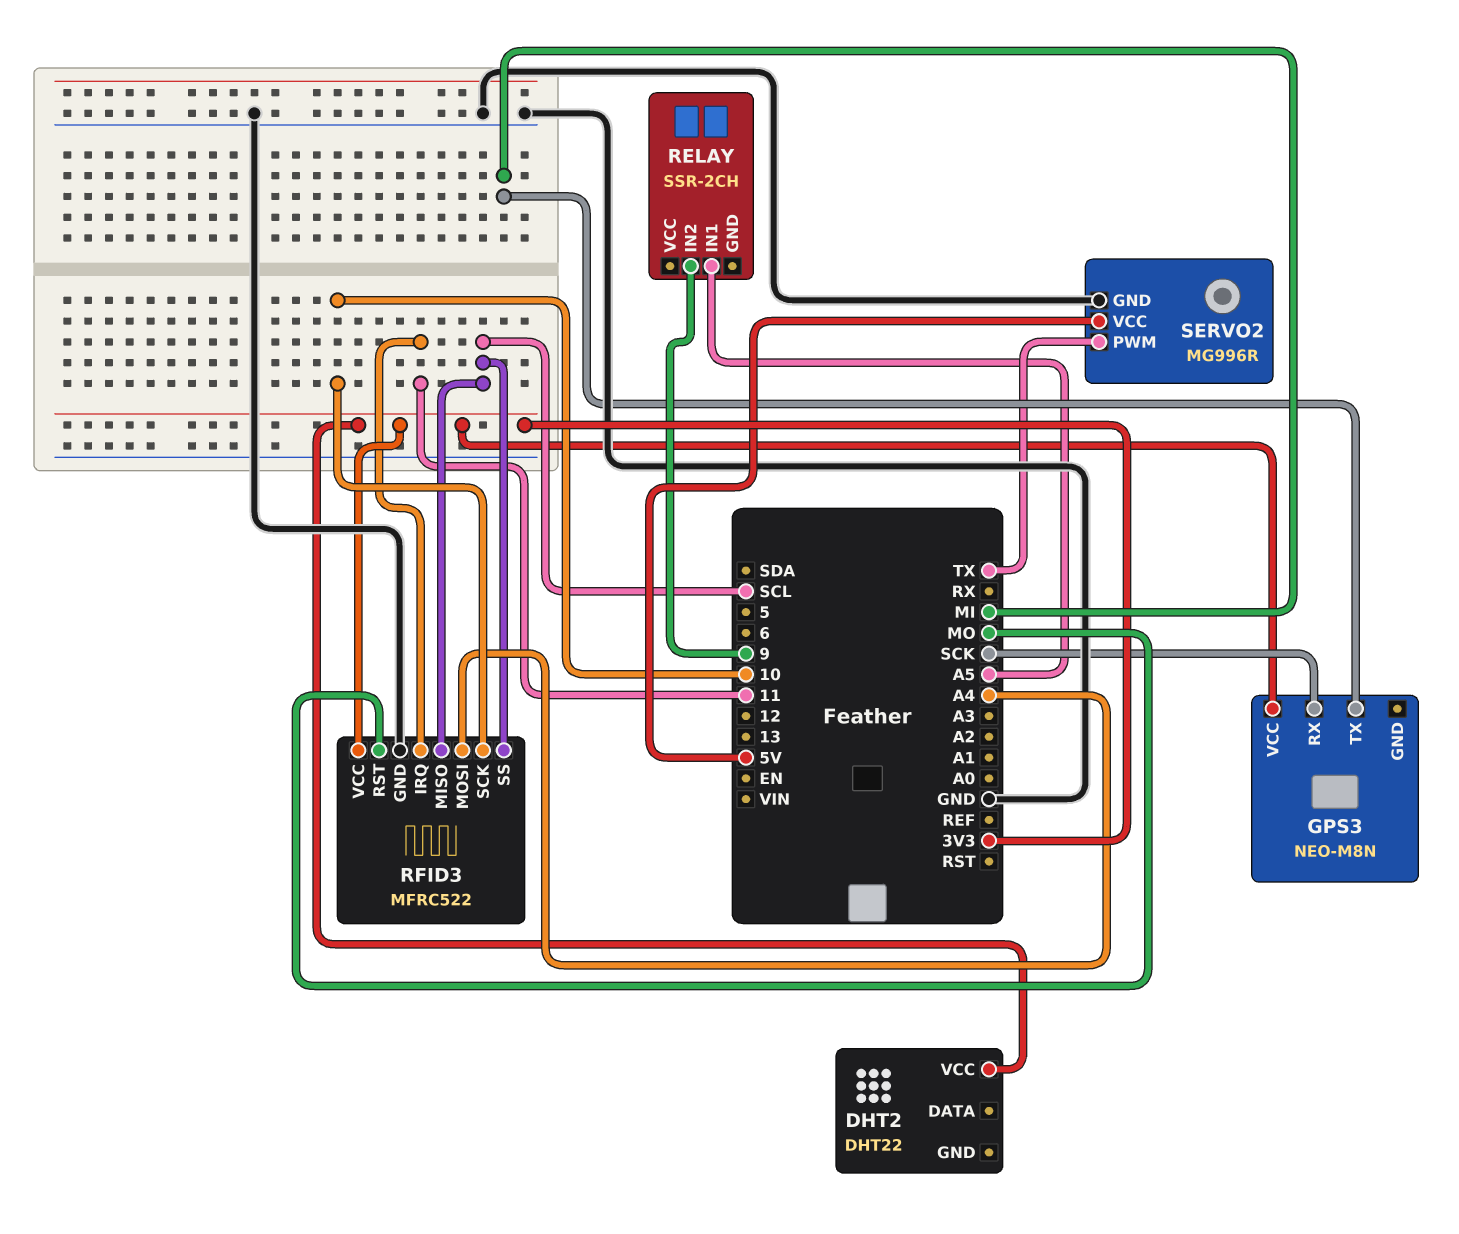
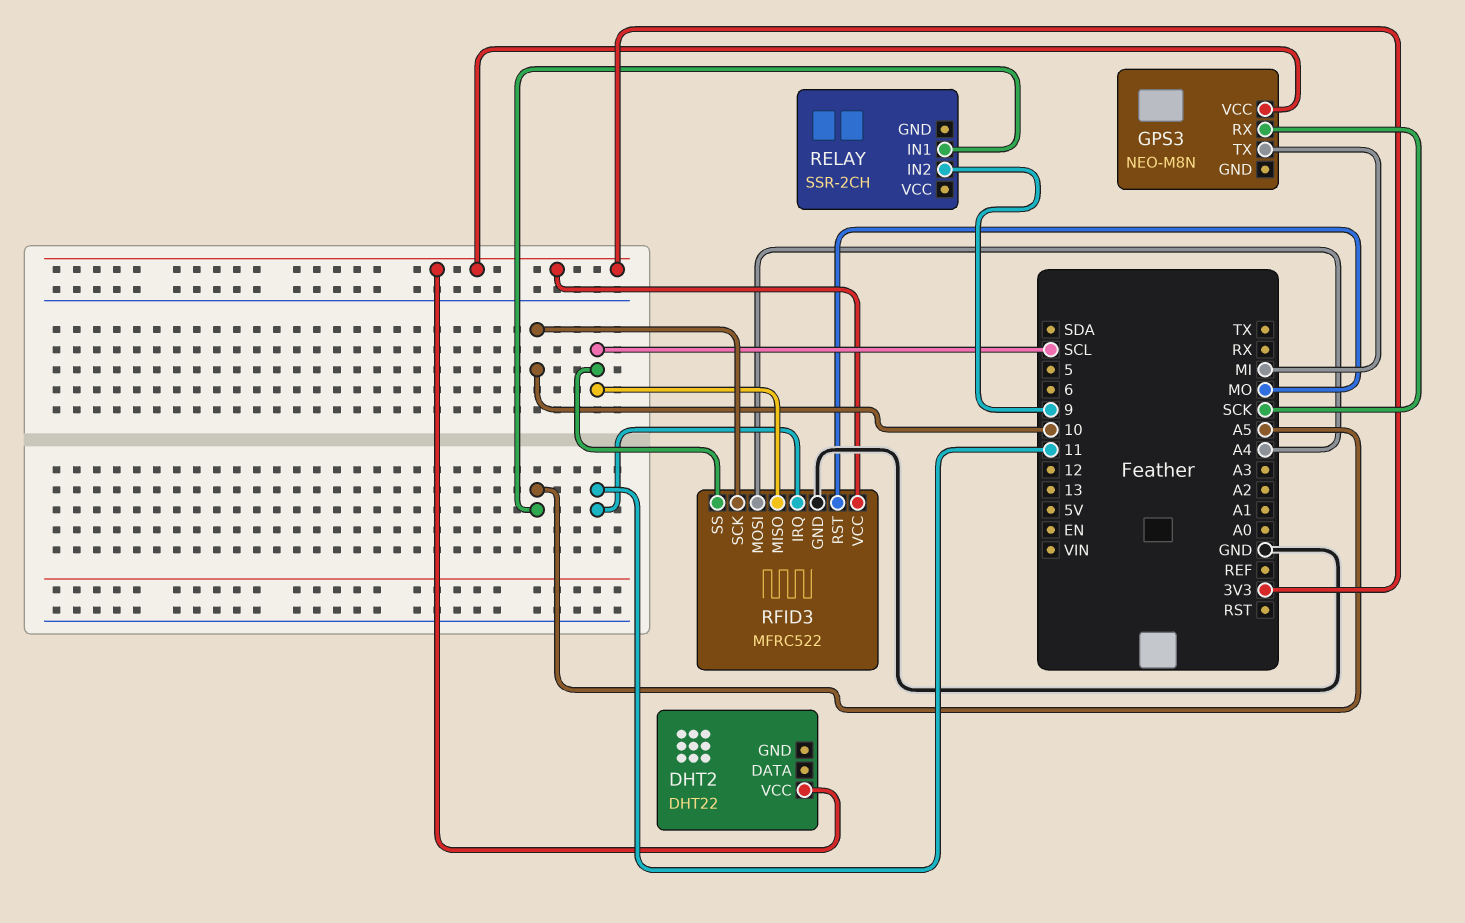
SERVO2: MG996R -> none
SERVO2 pin GND: GND -> none
SERVO2 pin PWM: TX -> none
SERVO2 pin VCC: 5V -> none

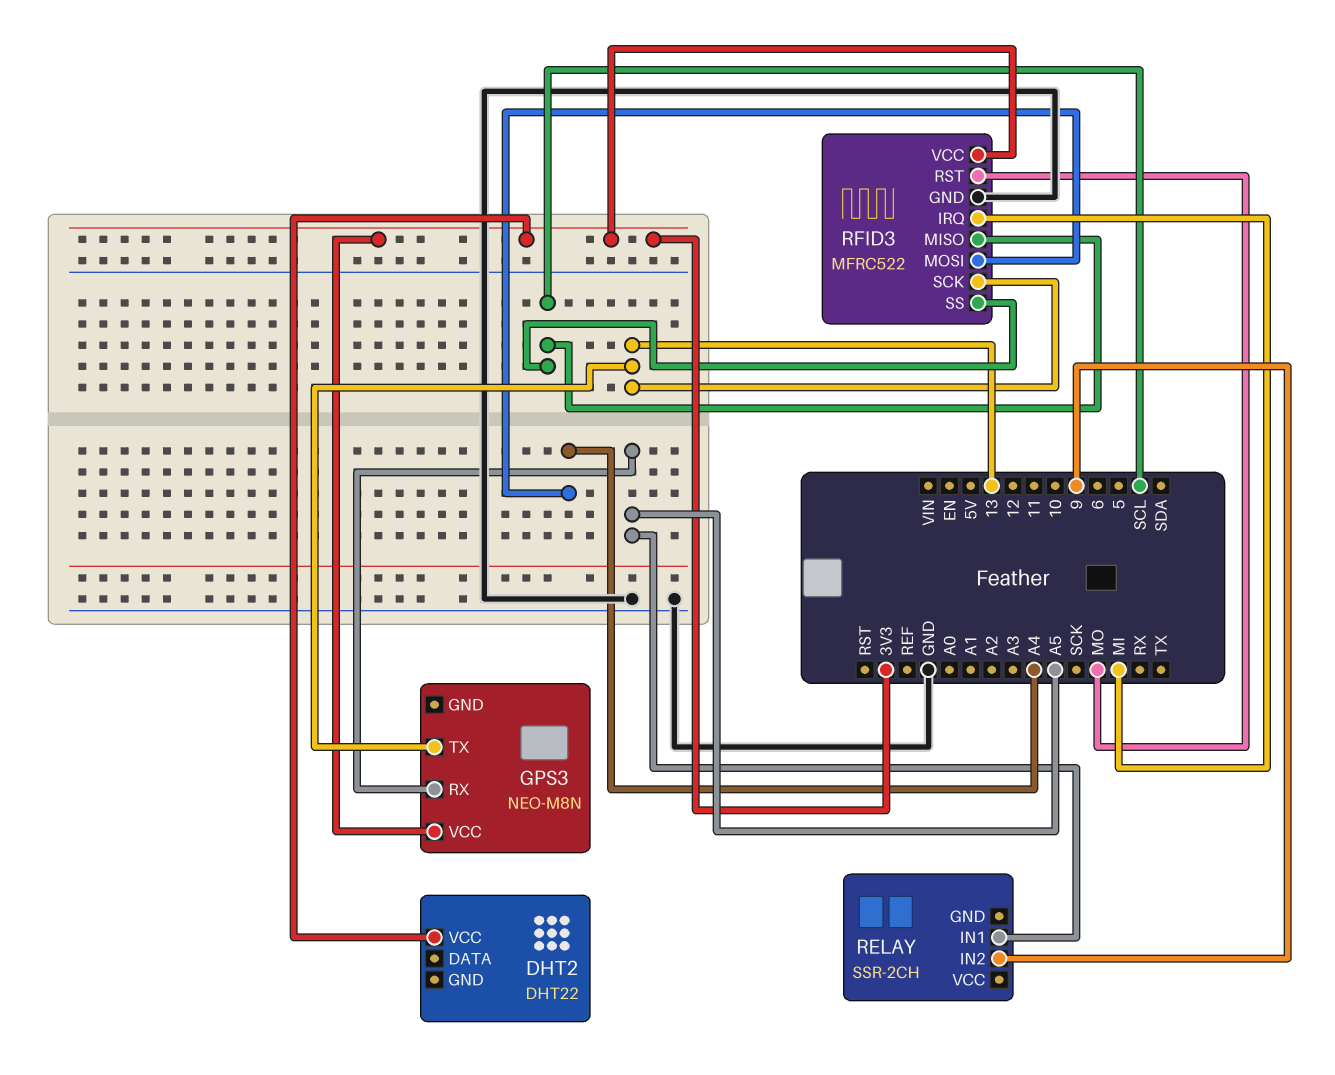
GPS3 pin RX: SCK -> A5
GPS3 pin TX: MI -> 13
RFID3 pin IRQ: 11 -> MI
RFID3 pin SCK: 10 -> 13

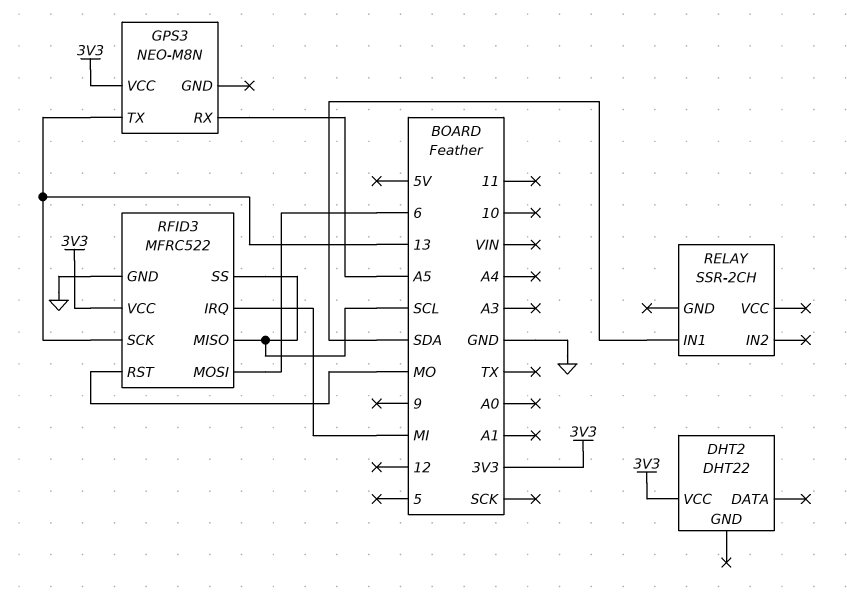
RELAY pin IN1: A5 -> SDA
RELAY pin IN2: 9 -> none
RFID3 pin MOSI: A4 -> 6

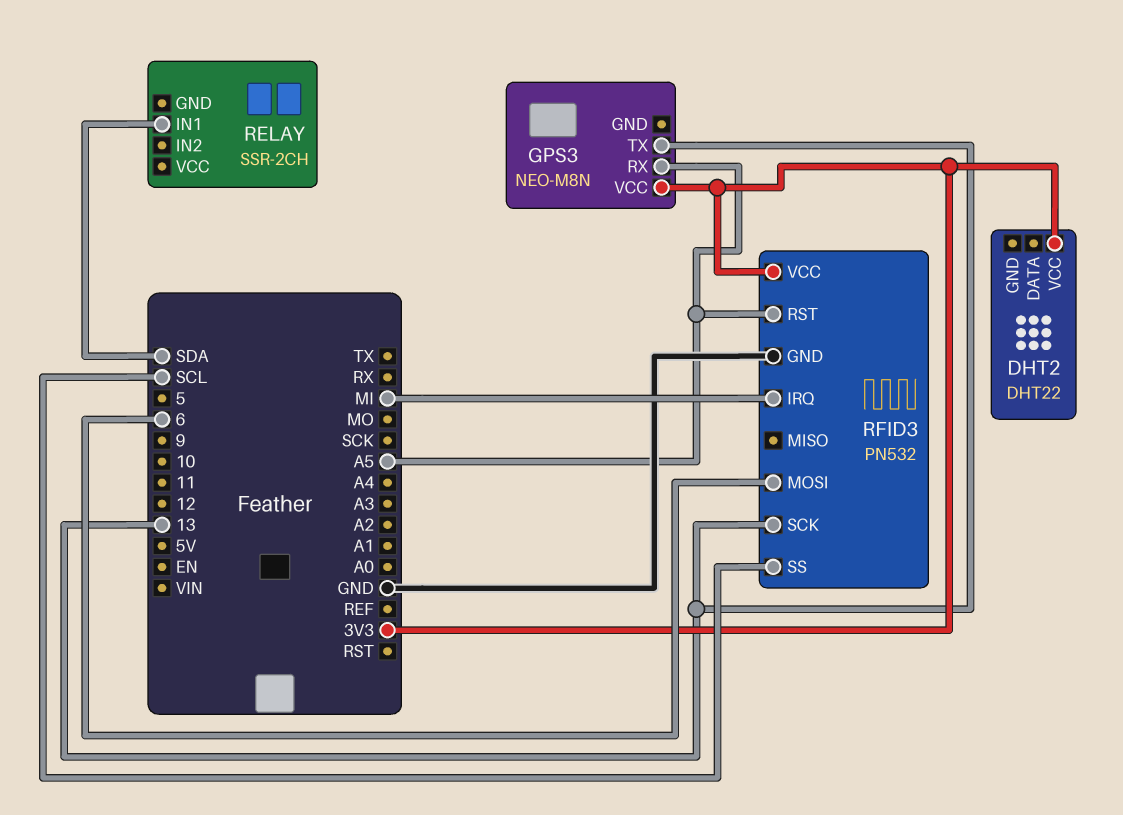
RFID3: MFRC522 -> PN532
RFID3 pin MISO: SCL -> none
RFID3 pin RST: MO -> A5

